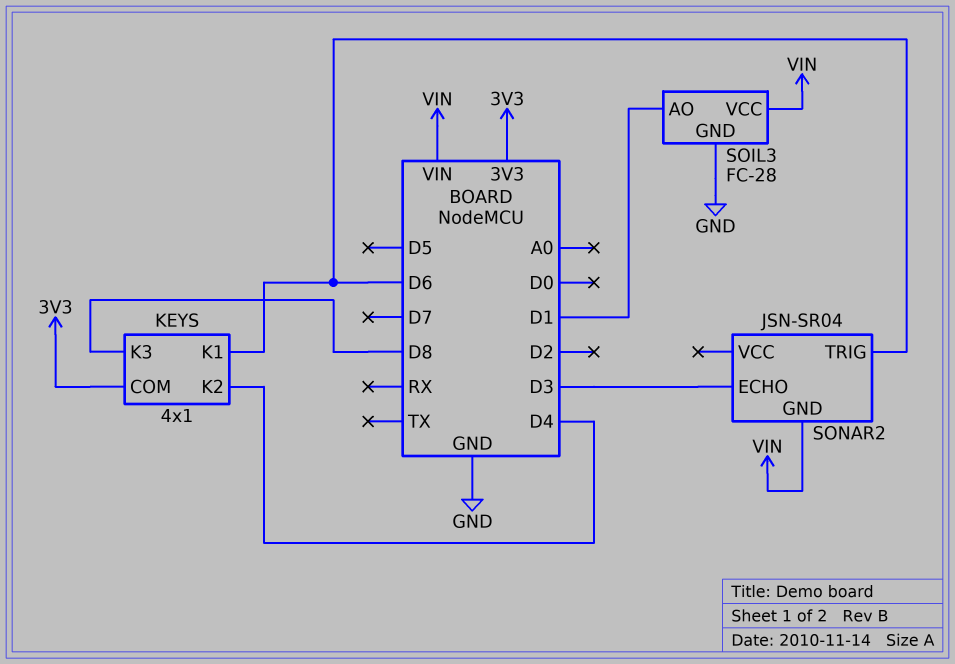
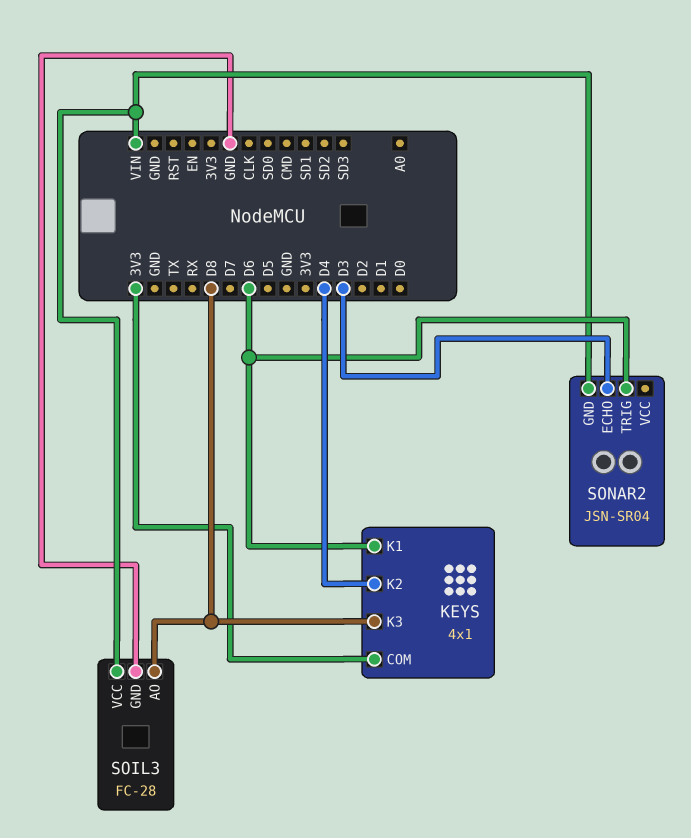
SOIL3 pin AO: D1 -> D8

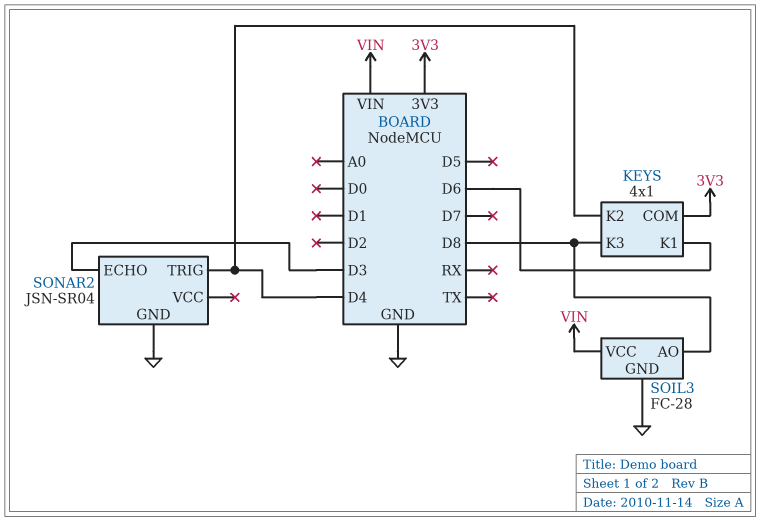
SONAR2 pin GND: VIN -> GND
SONAR2 pin TRIG: D6 -> D4

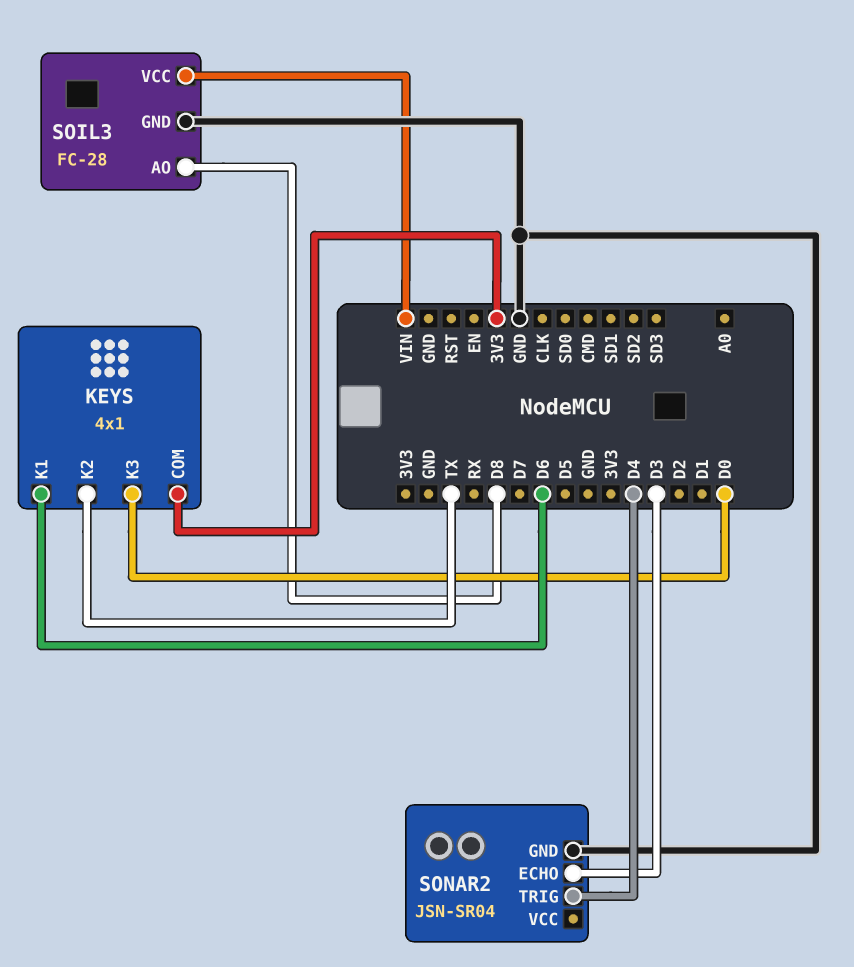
KEYS pin K2: D4 -> TX
KEYS pin K3: D8 -> D0

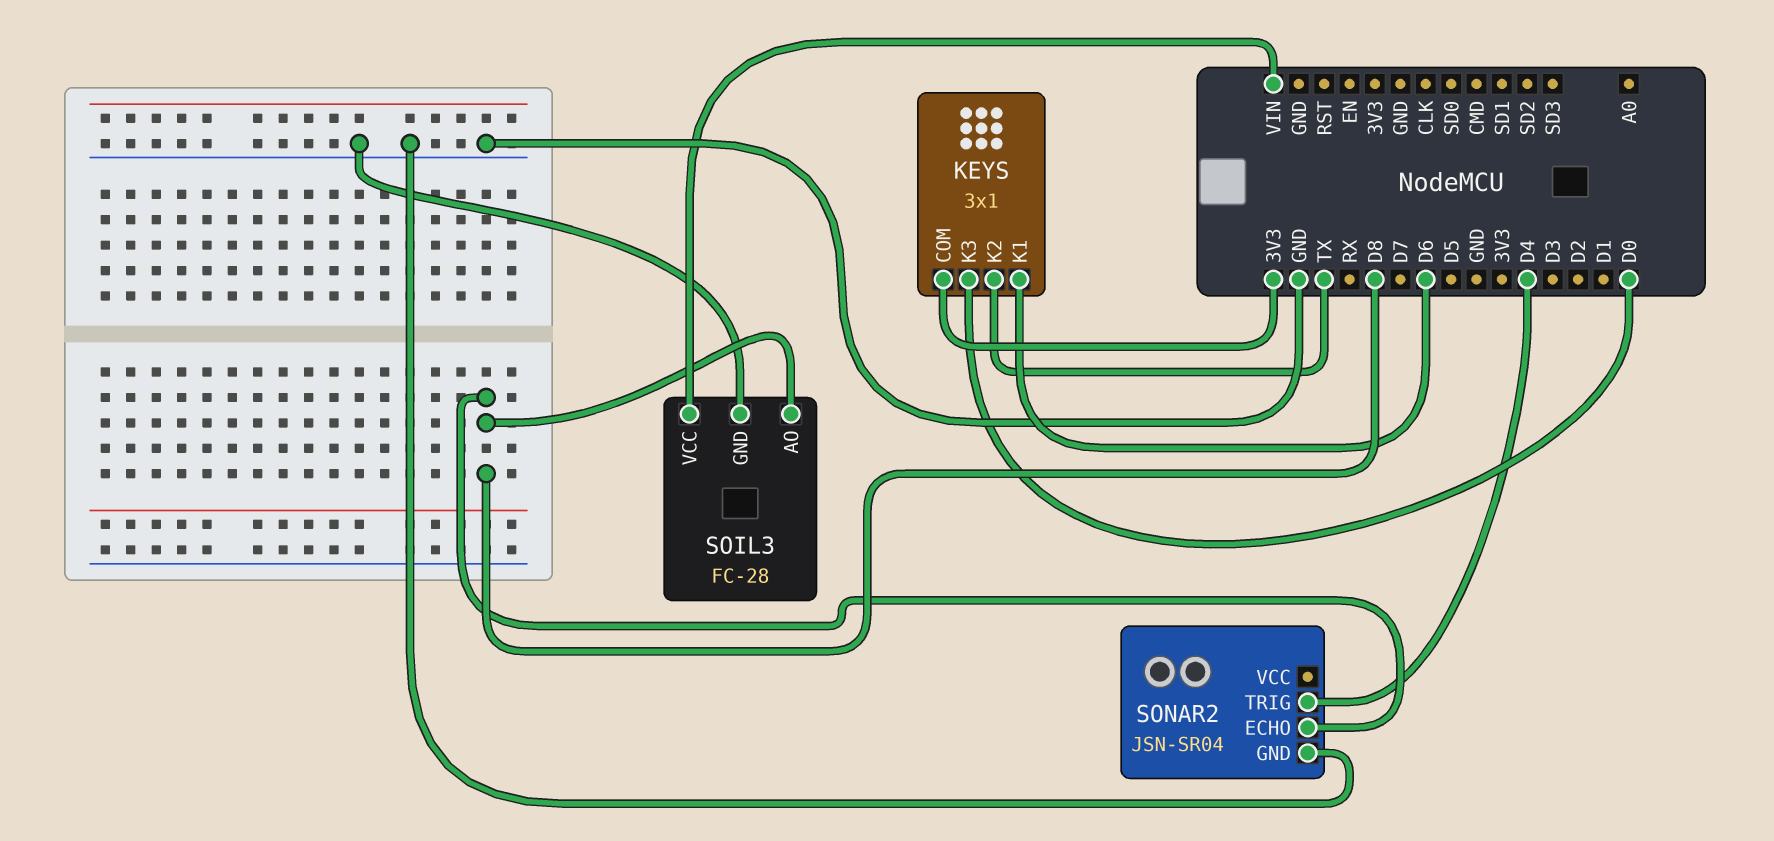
KEYS: 4x1 -> 3x1
SONAR2 pin ECHO: D3 -> D8

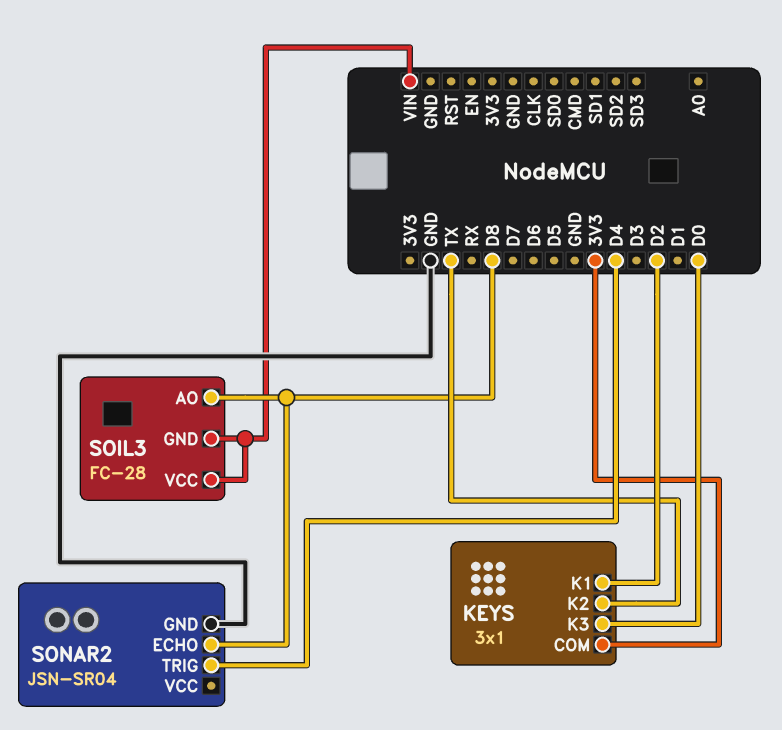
KEYS pin K1: D6 -> D2
SOIL3 pin GND: GND -> VIN

